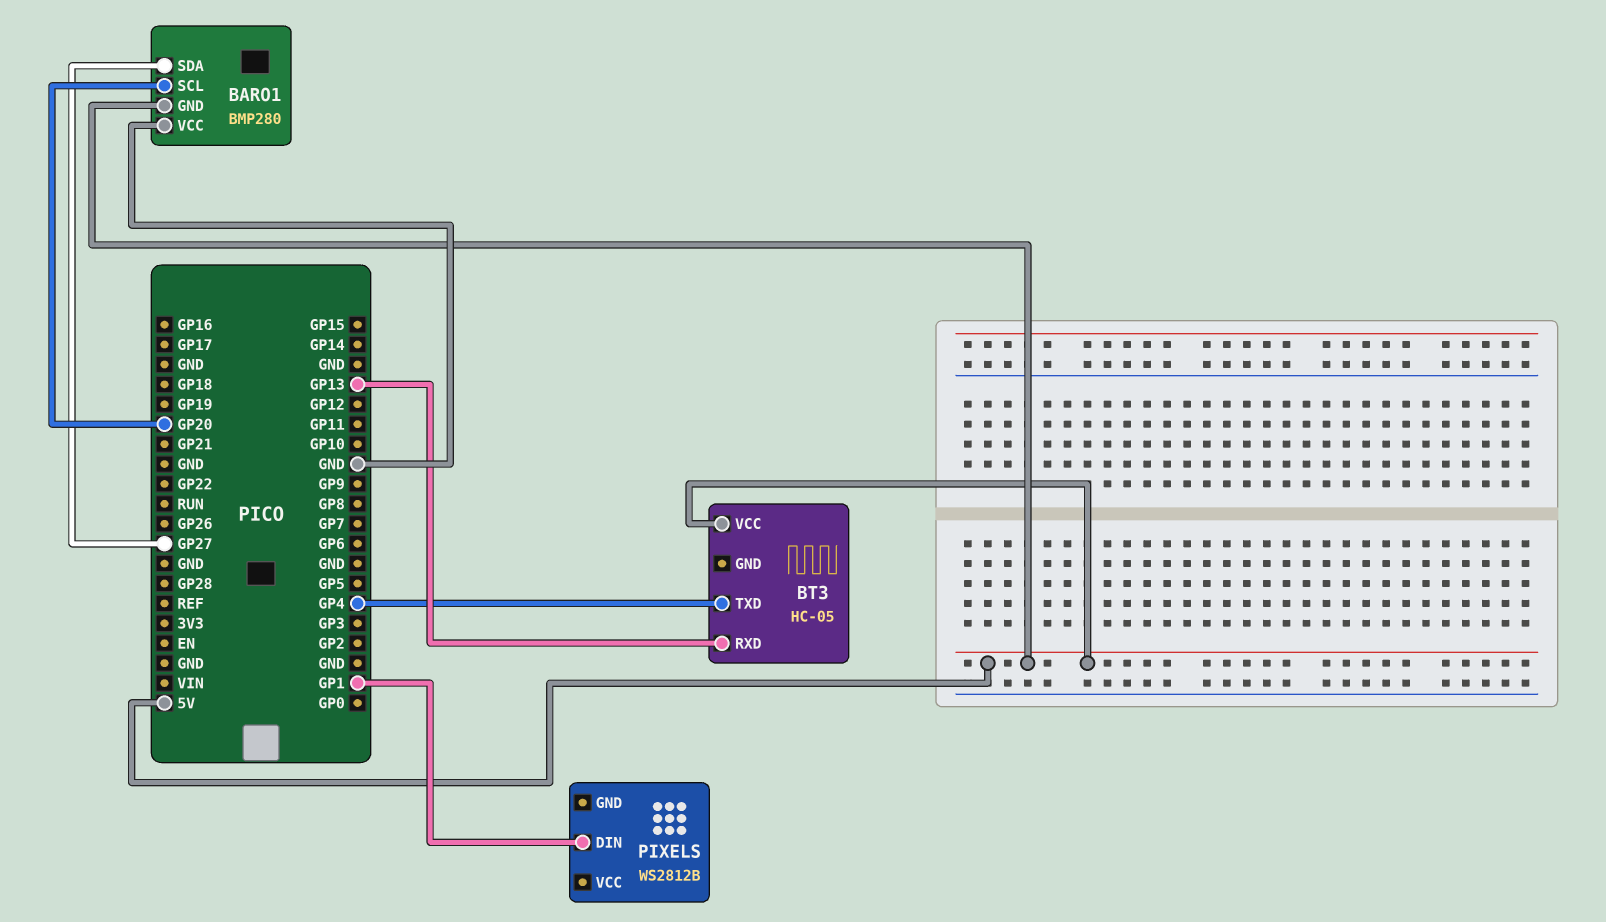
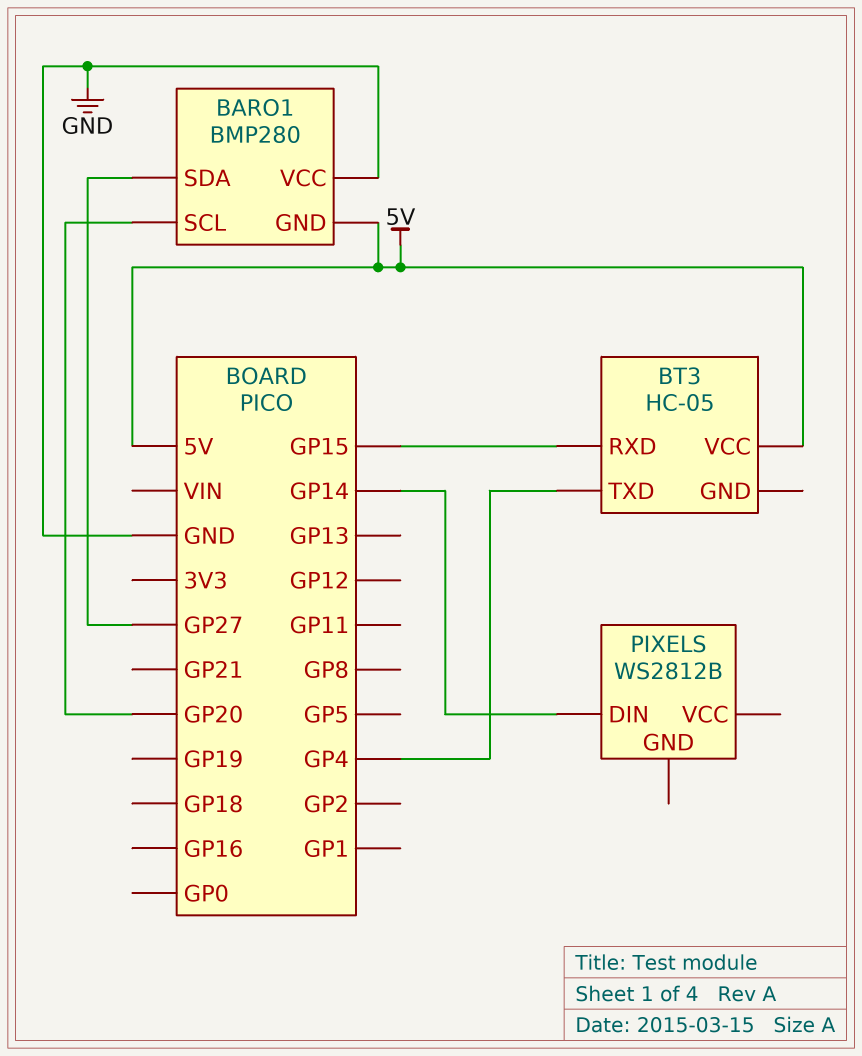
BT3 pin RXD: GP13 -> GP15
PIXELS pin DIN: GP1 -> GP14

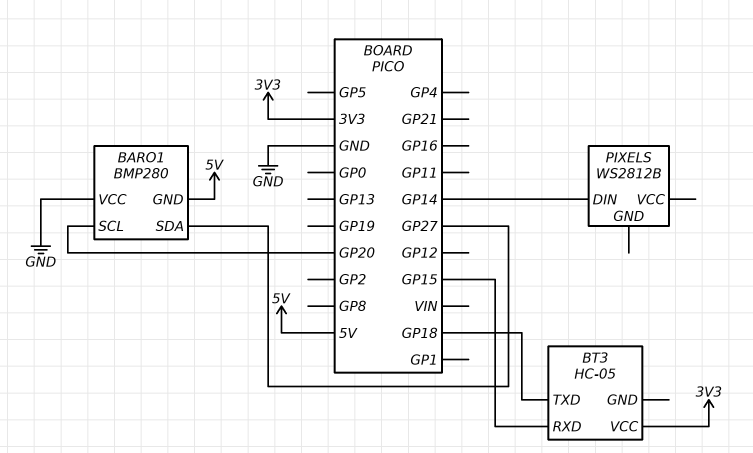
BT3 pin TXD: GP4 -> GP18
BT3 pin VCC: 5V -> 3V3

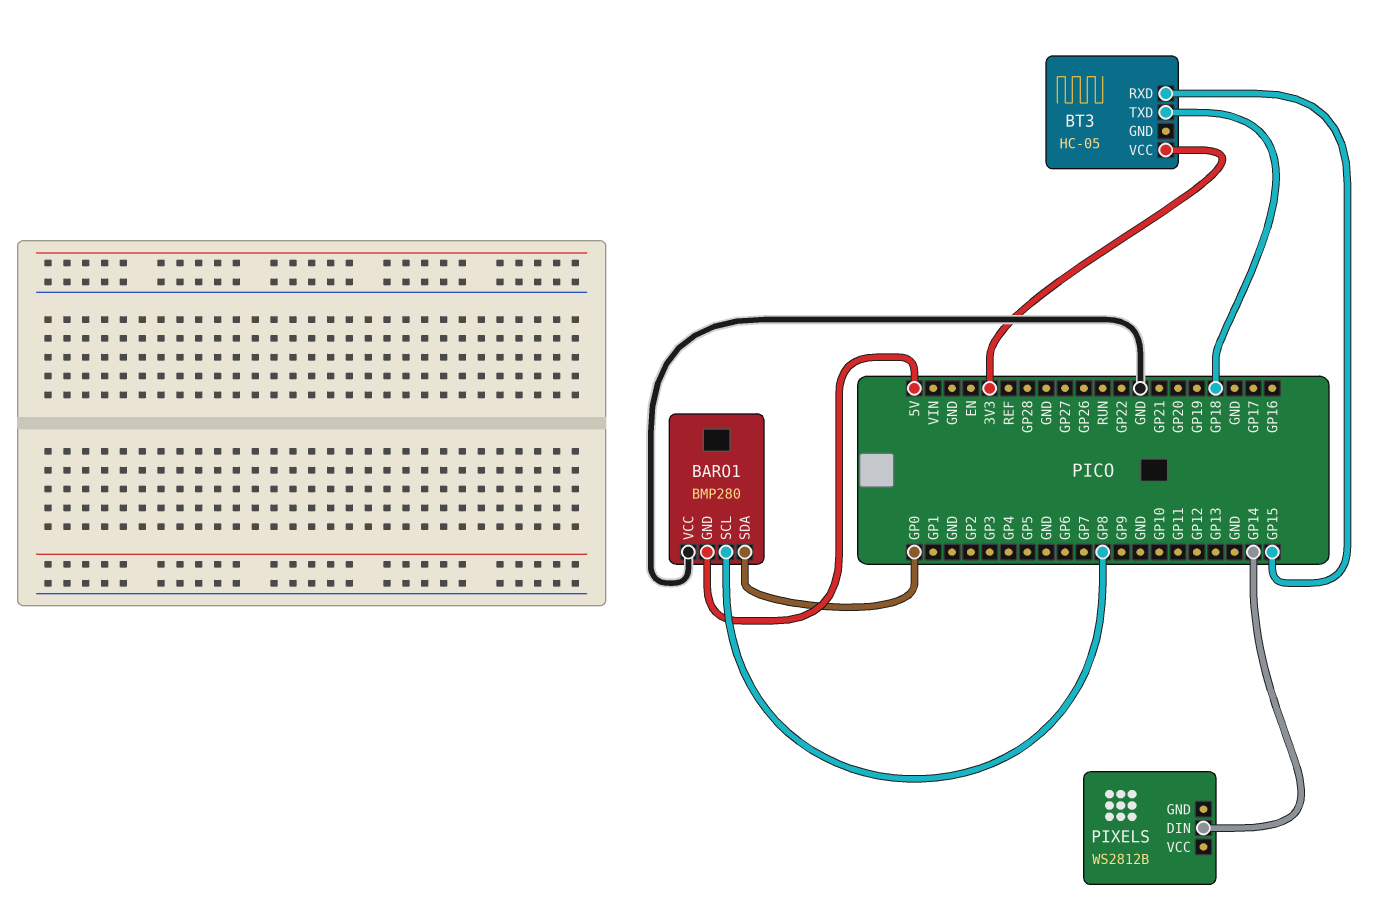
BARO1 pin SCL: GP20 -> GP8
BARO1 pin SDA: GP27 -> GP0

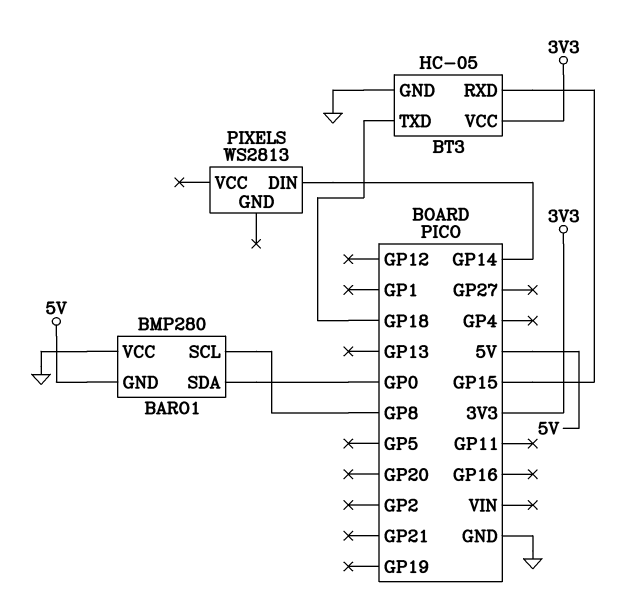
BT3 pin GND: none -> GND
PIXELS: WS2812B -> WS2813

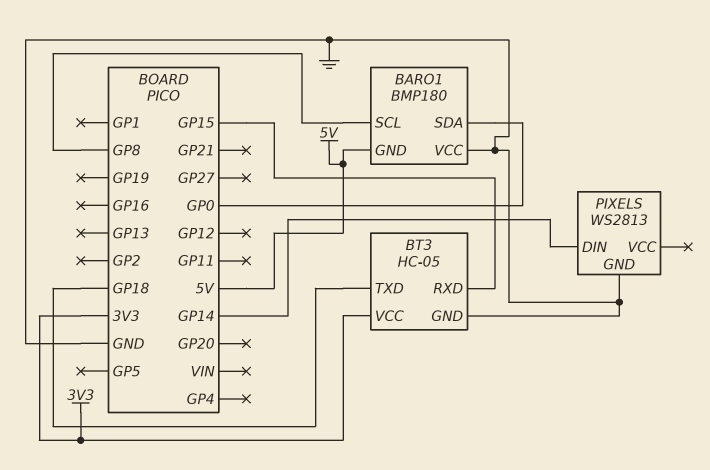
BARO1: BMP280 -> BMP180
PIXELS pin GND: none -> GND

